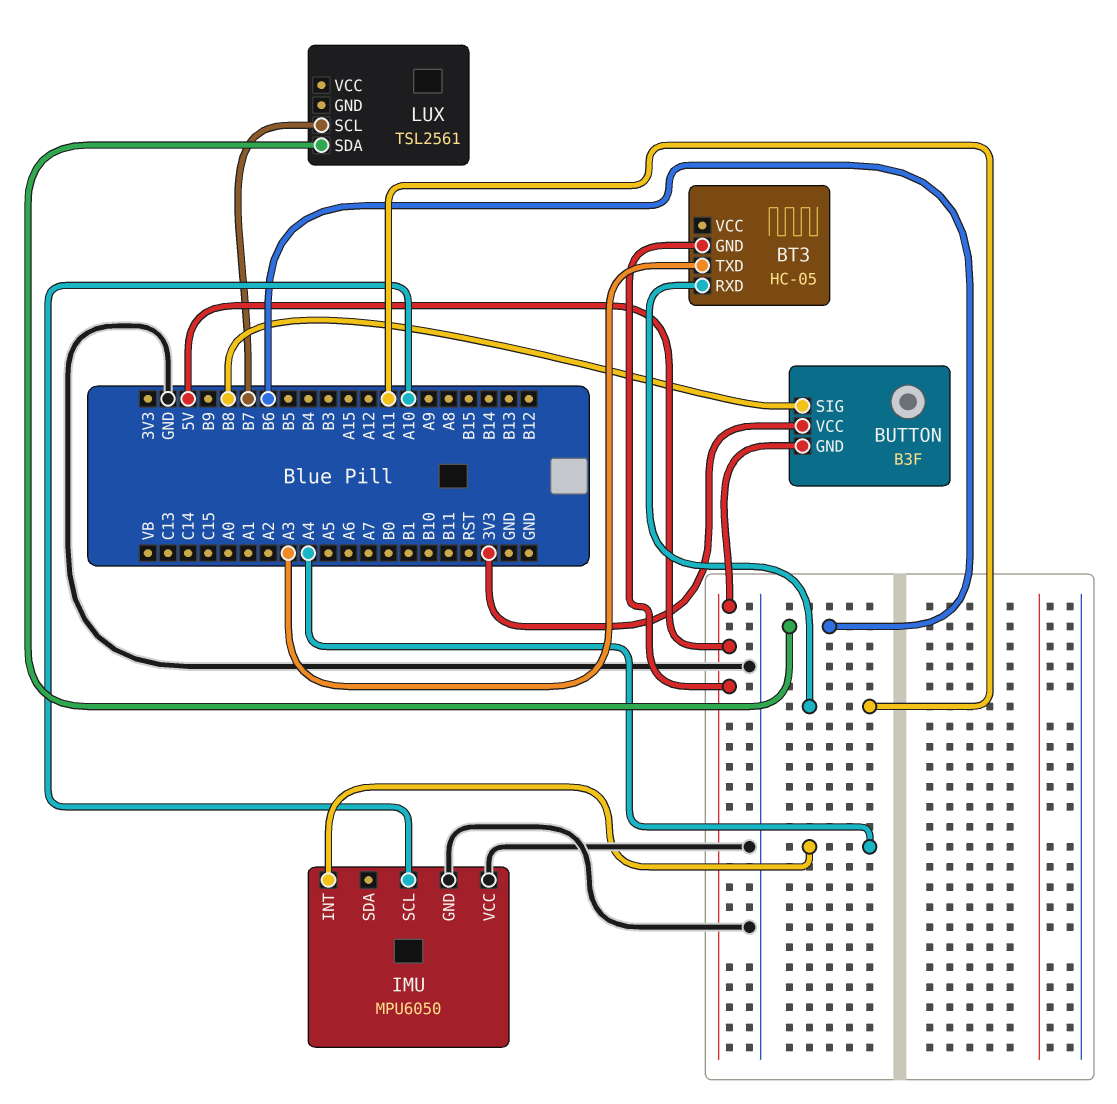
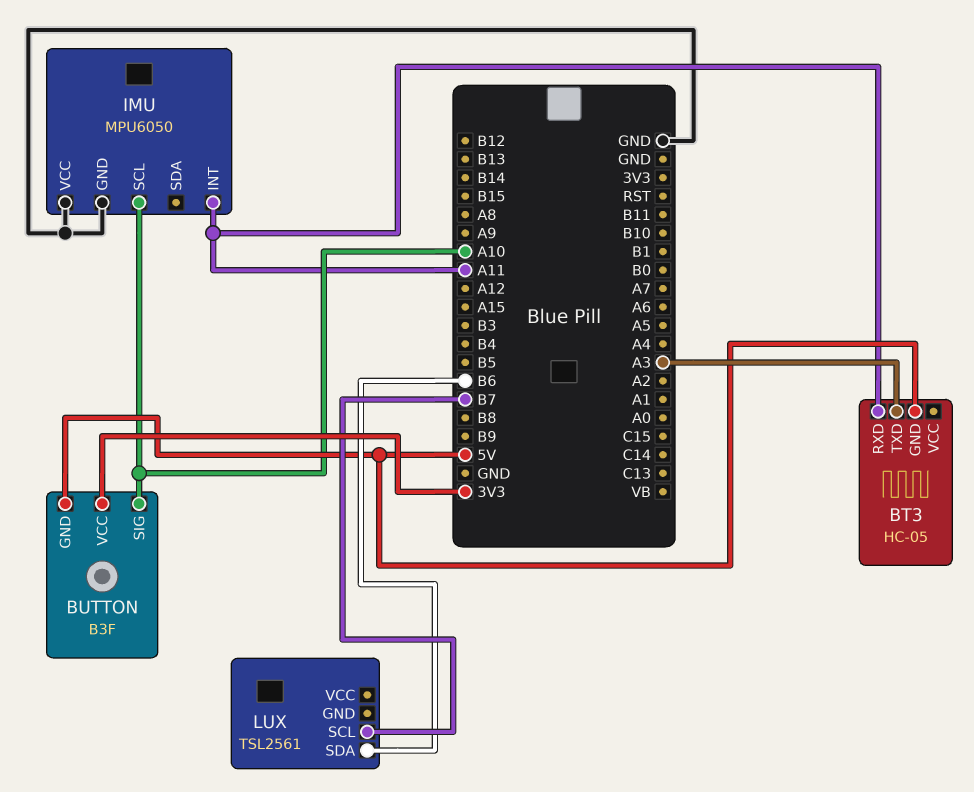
BUTTON pin SIG: B8 -> A10
IMU pin INT: A4 -> A11

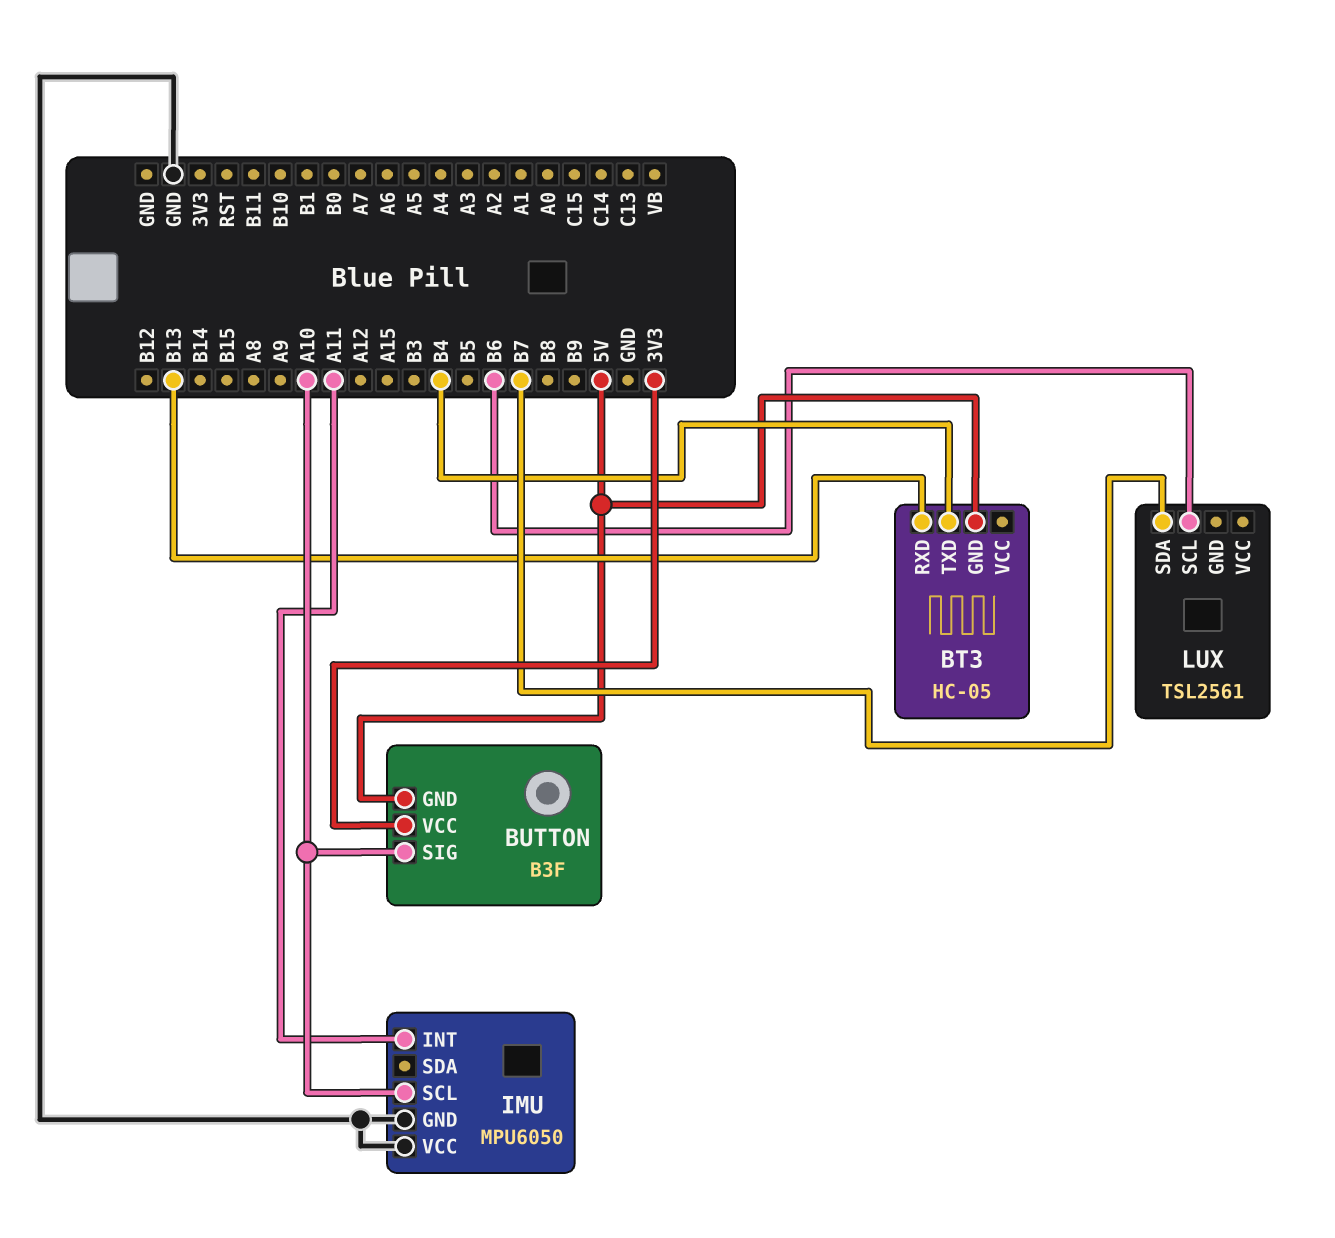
BT3 pin RXD: A11 -> B13
BT3 pin TXD: A3 -> B4
LUX pin SCL: B7 -> B6
LUX pin SDA: B6 -> B7

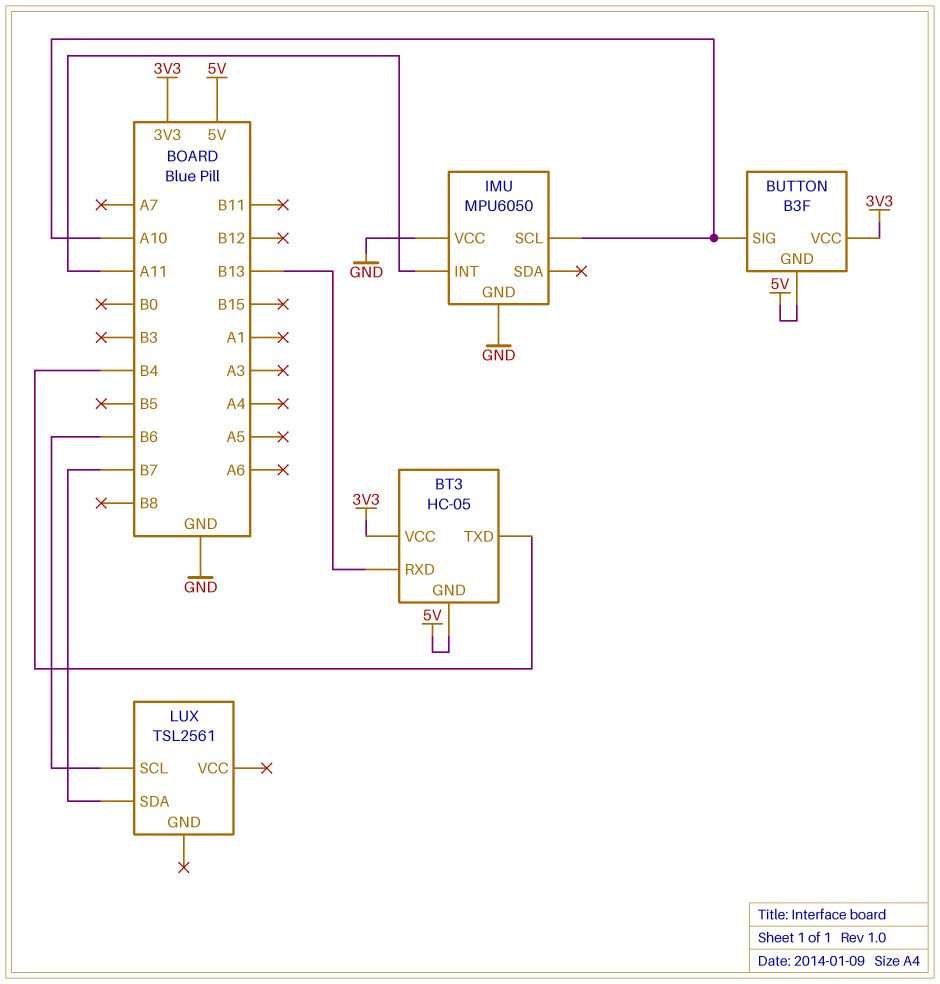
BT3 pin VCC: none -> 3V3

